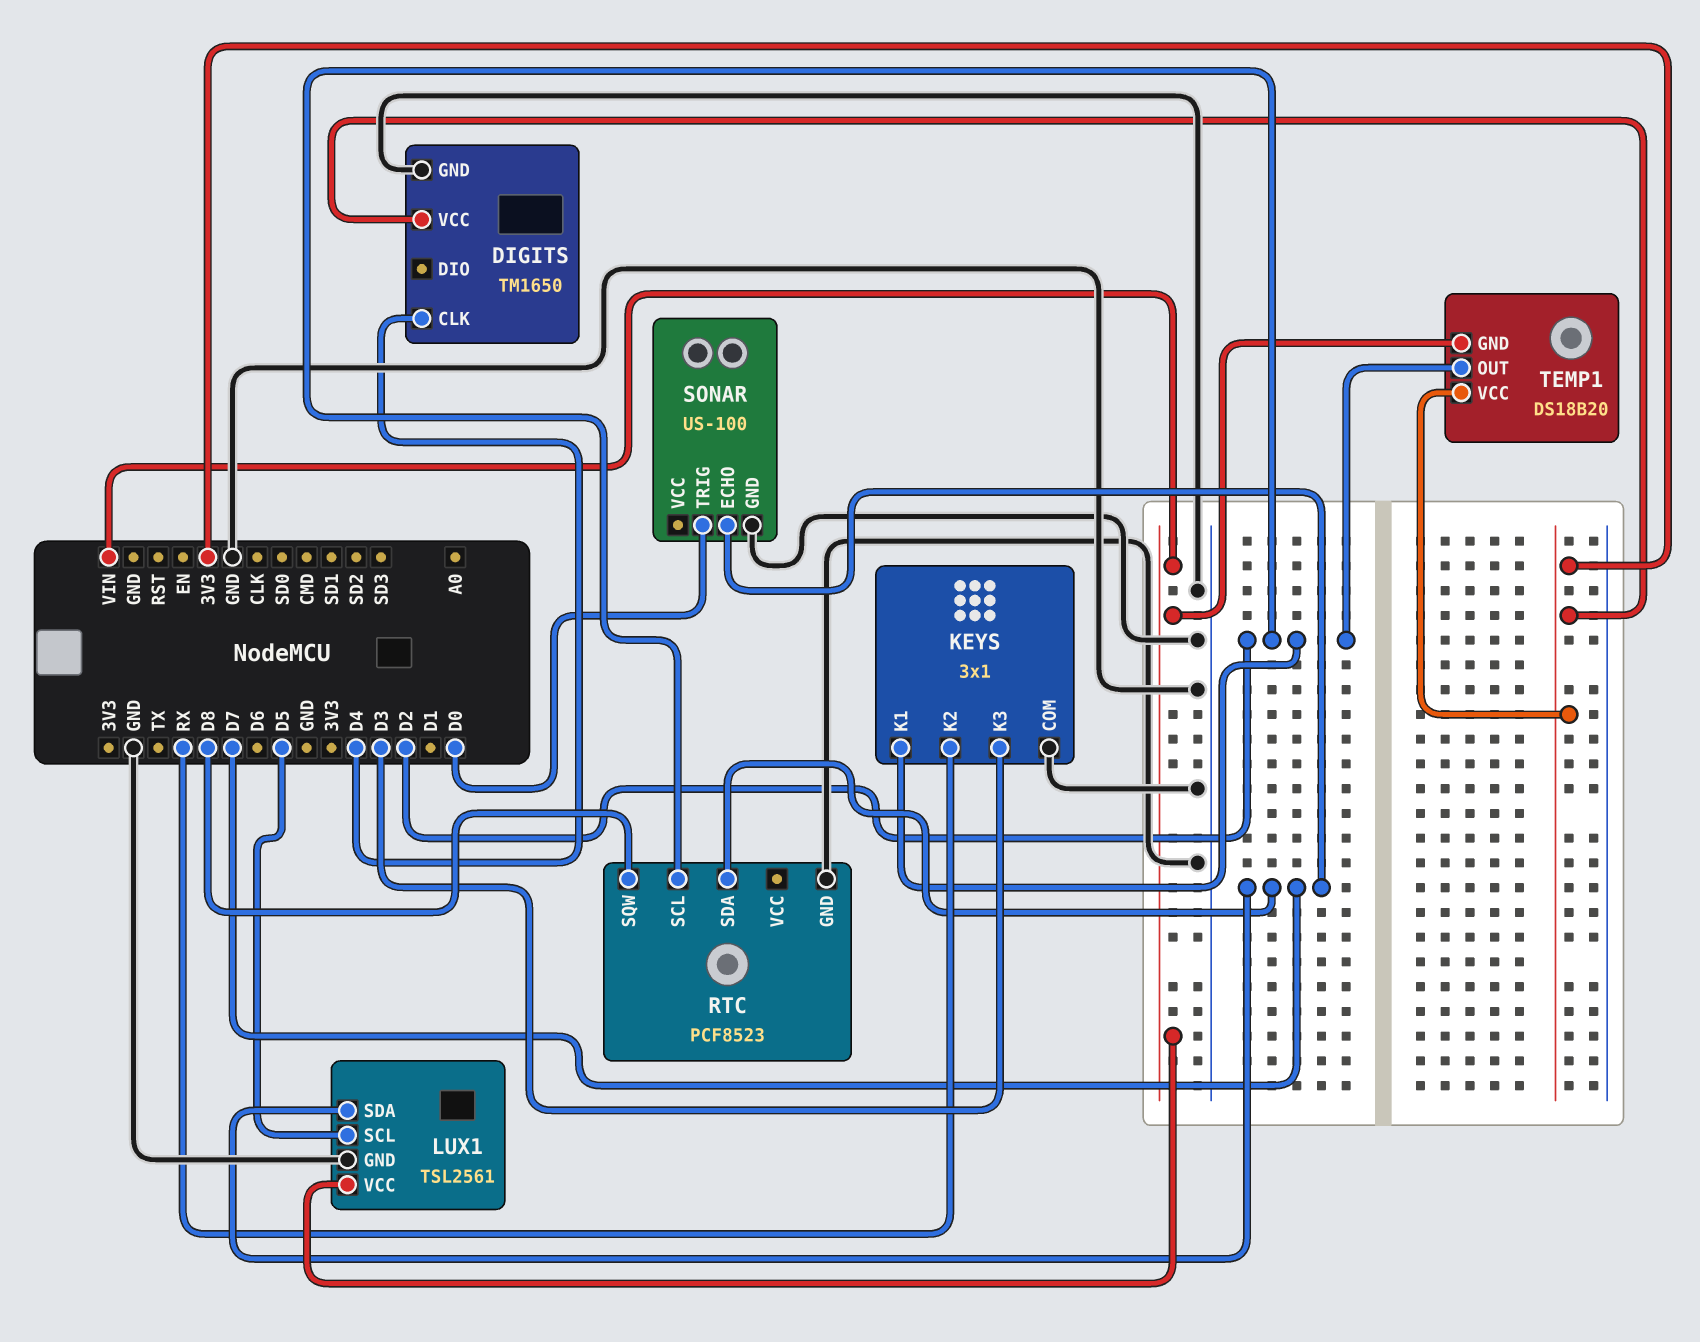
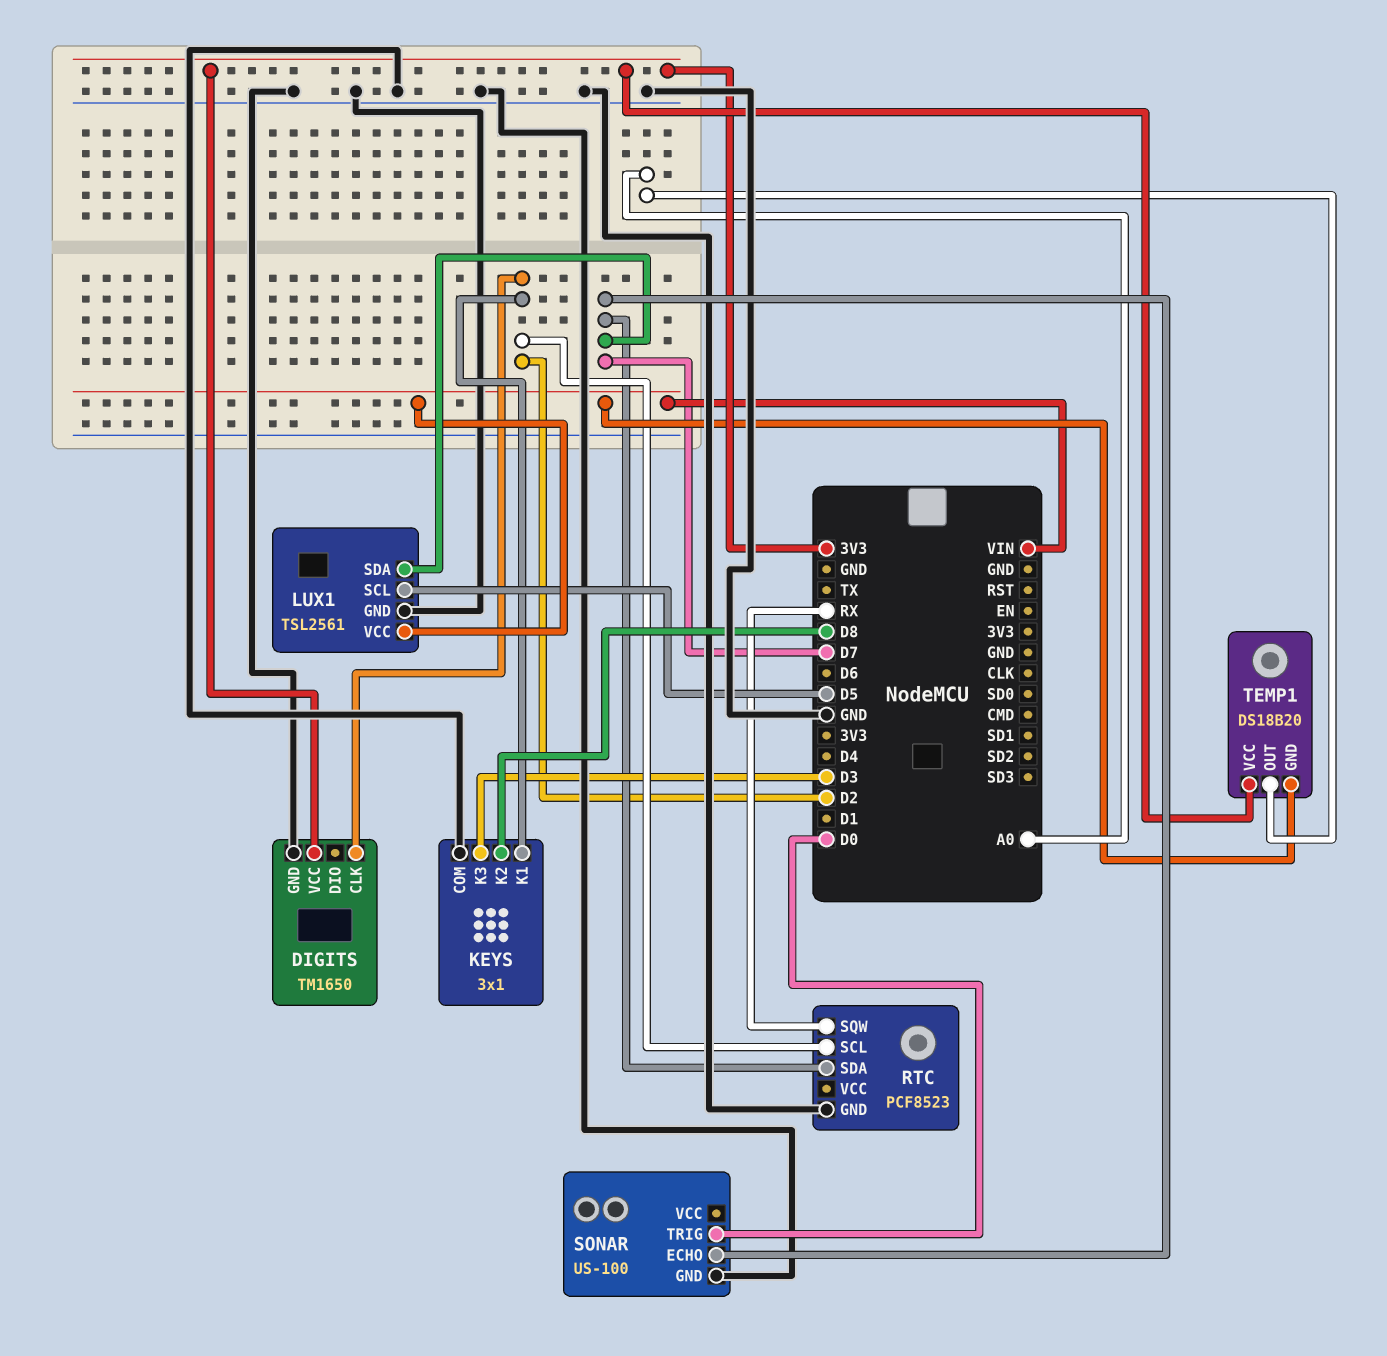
DIGITS pin CLK: D4 -> D2
KEYS pin K2: RX -> D8
RTC pin SQW: D8 -> RX
TEMP1 pin OUT: D2 -> A0

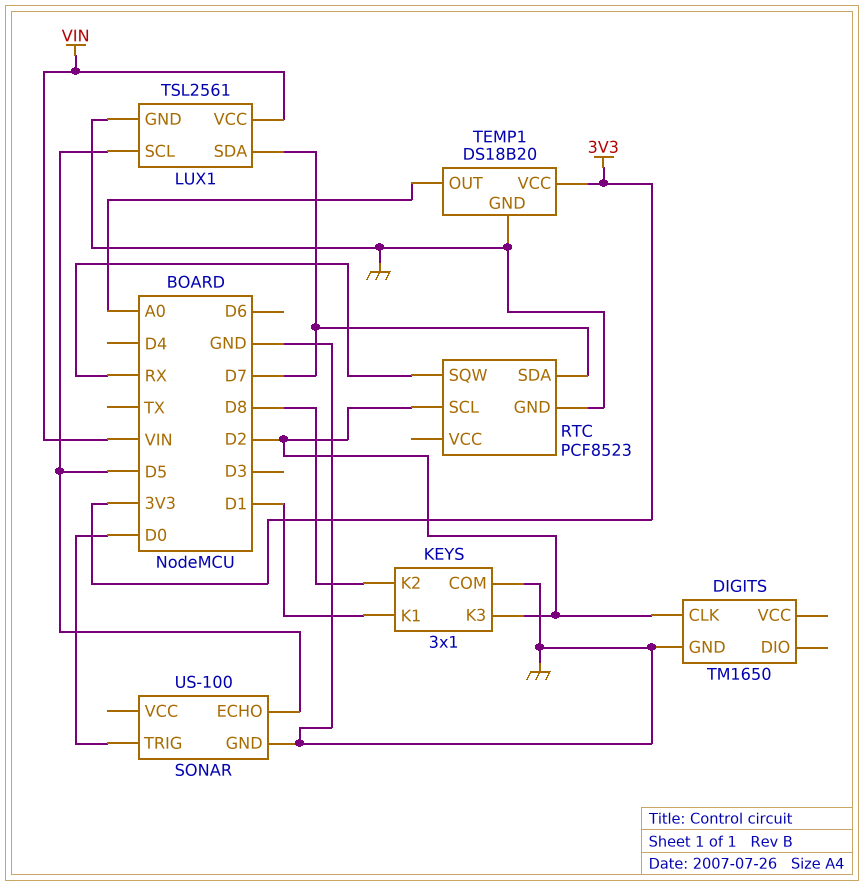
DIGITS pin VCC: 3V3 -> none
KEYS pin K1: D2 -> D1
KEYS pin K3: D3 -> D2
SONAR pin ECHO: D7 -> D5
TEMP1 pin GND: VIN -> GND

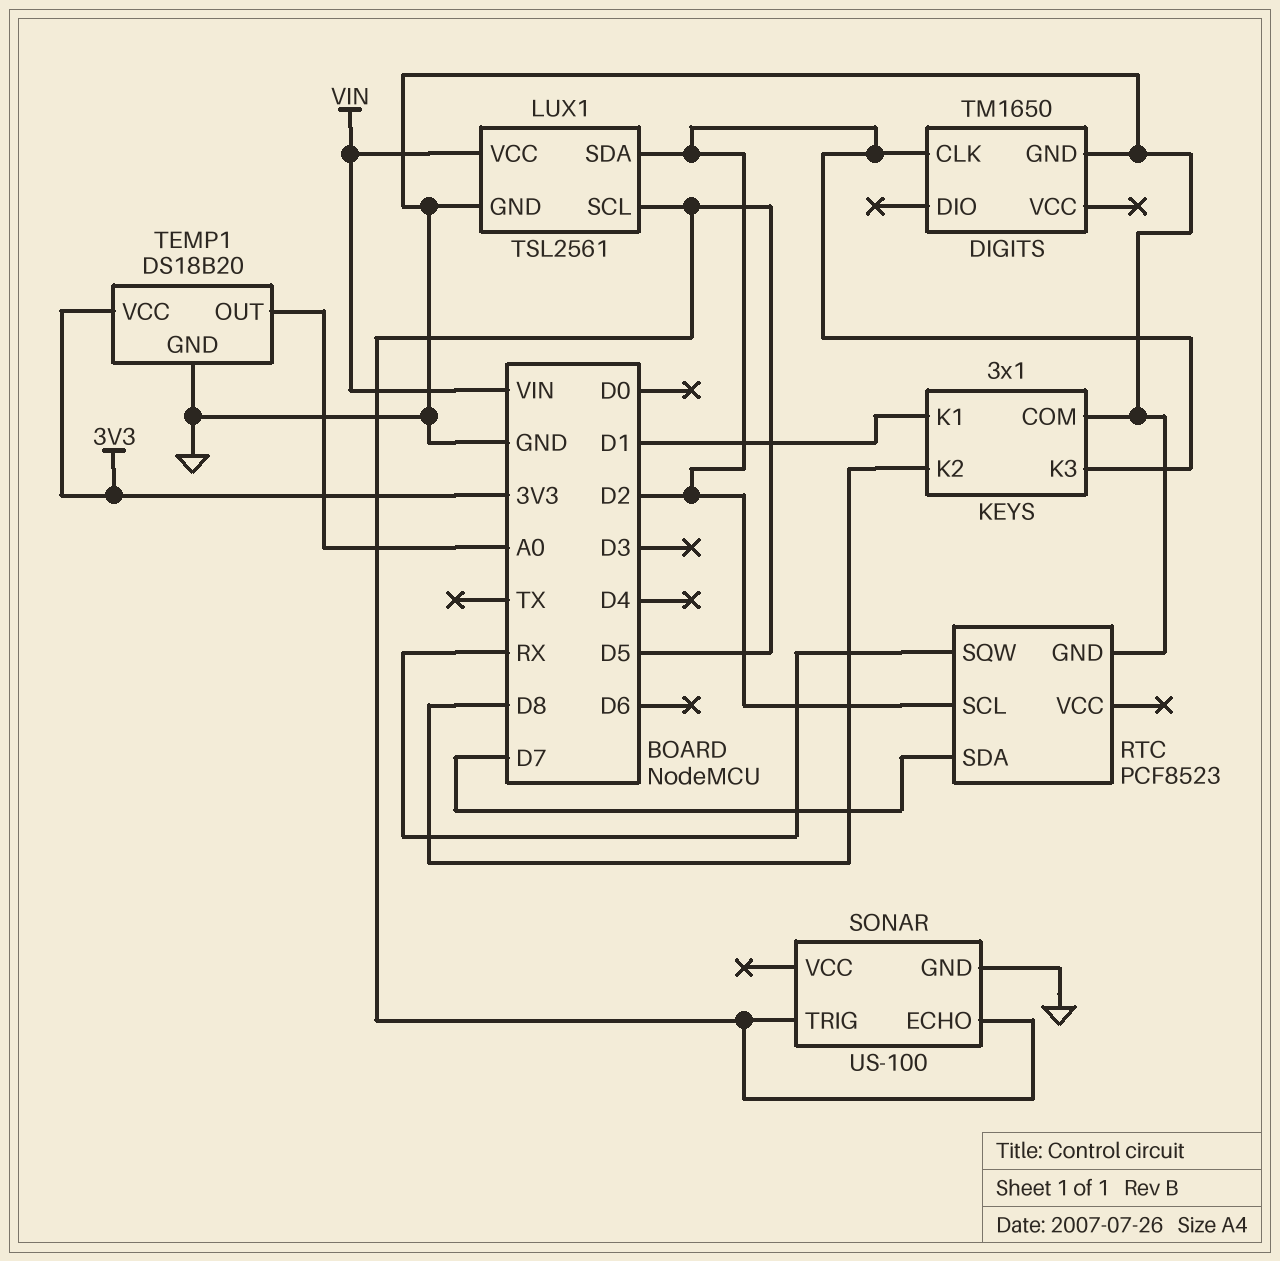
LUX1 pin SDA: D7 -> D2
SONAR pin TRIG: D0 -> D5

